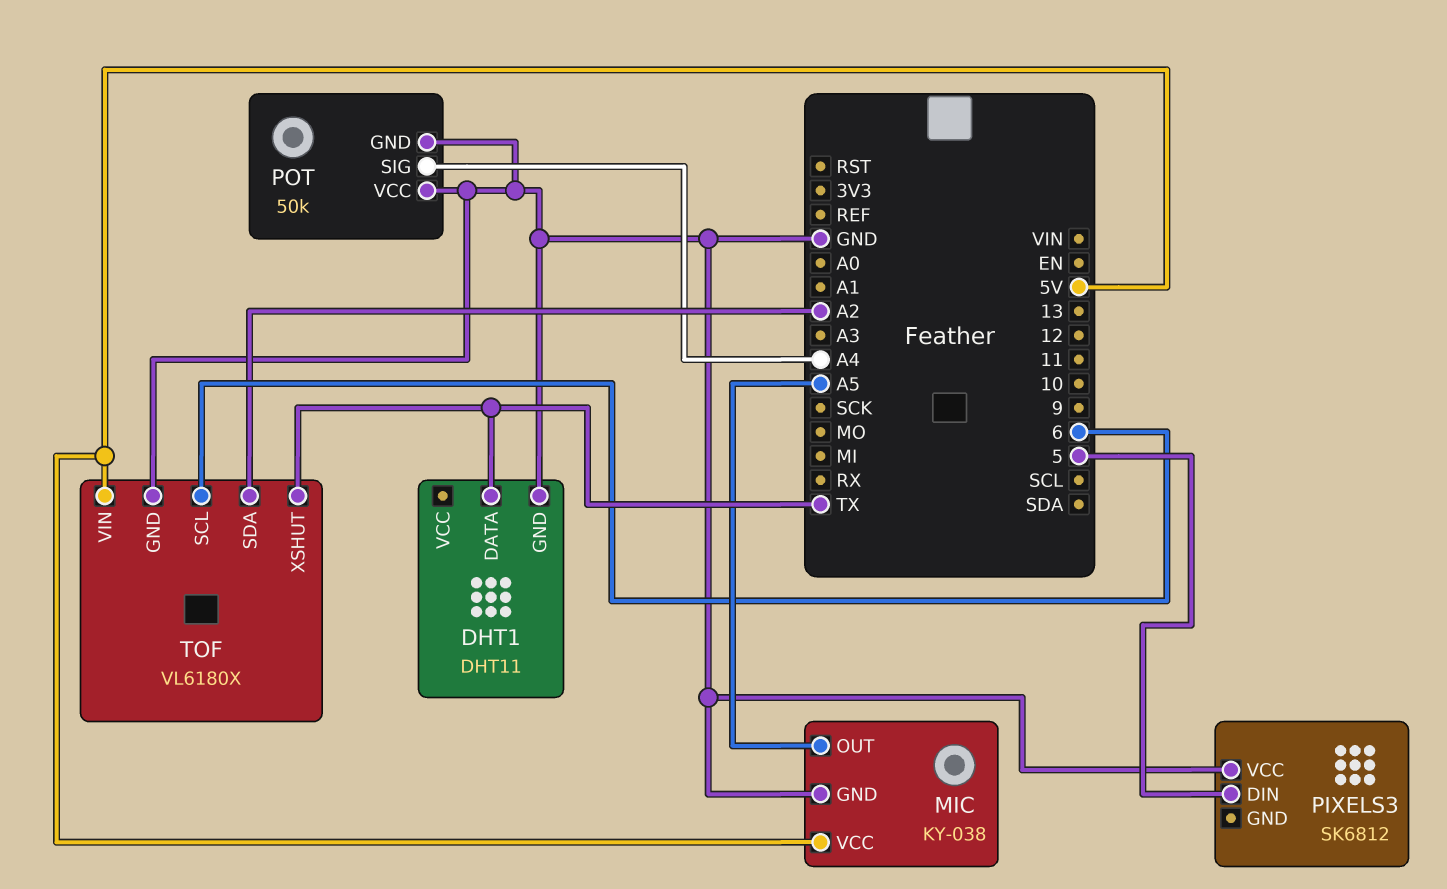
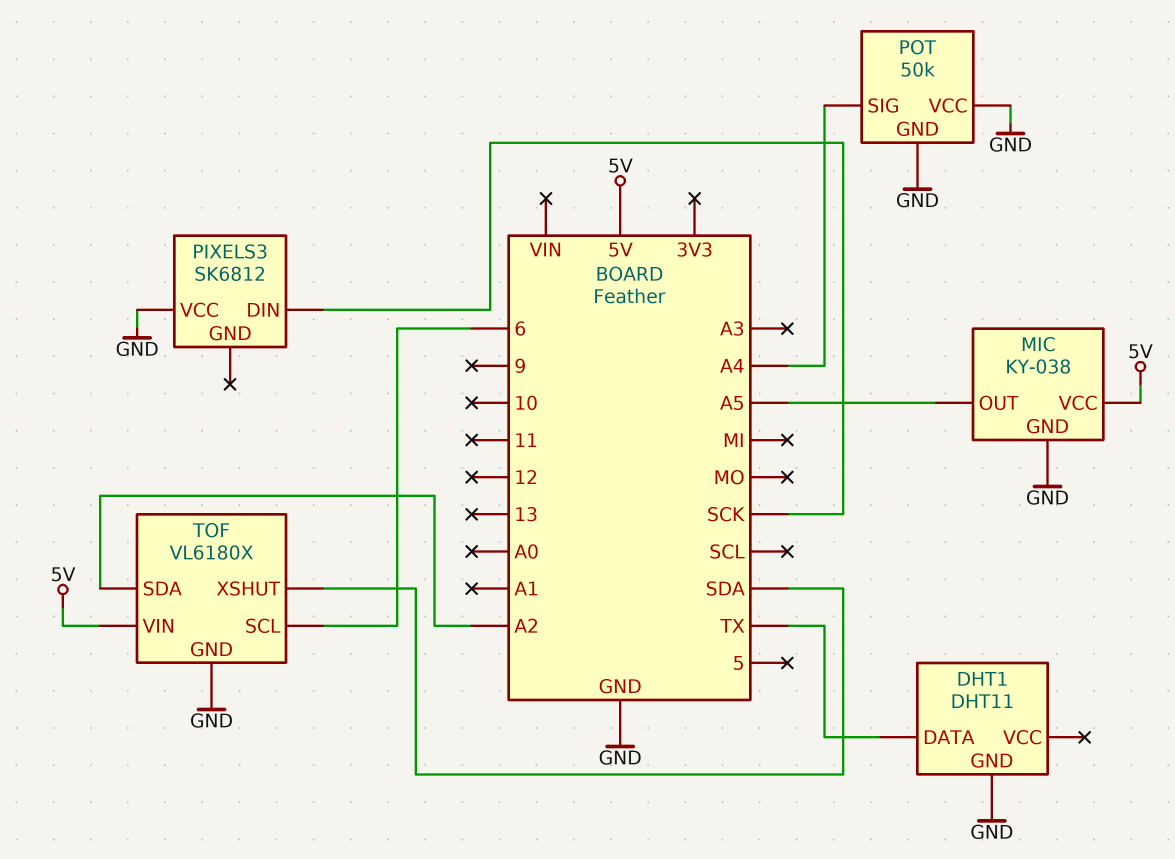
PIXELS3 pin DIN: 5 -> SCK
TOF pin XSHUT: TX -> SDA

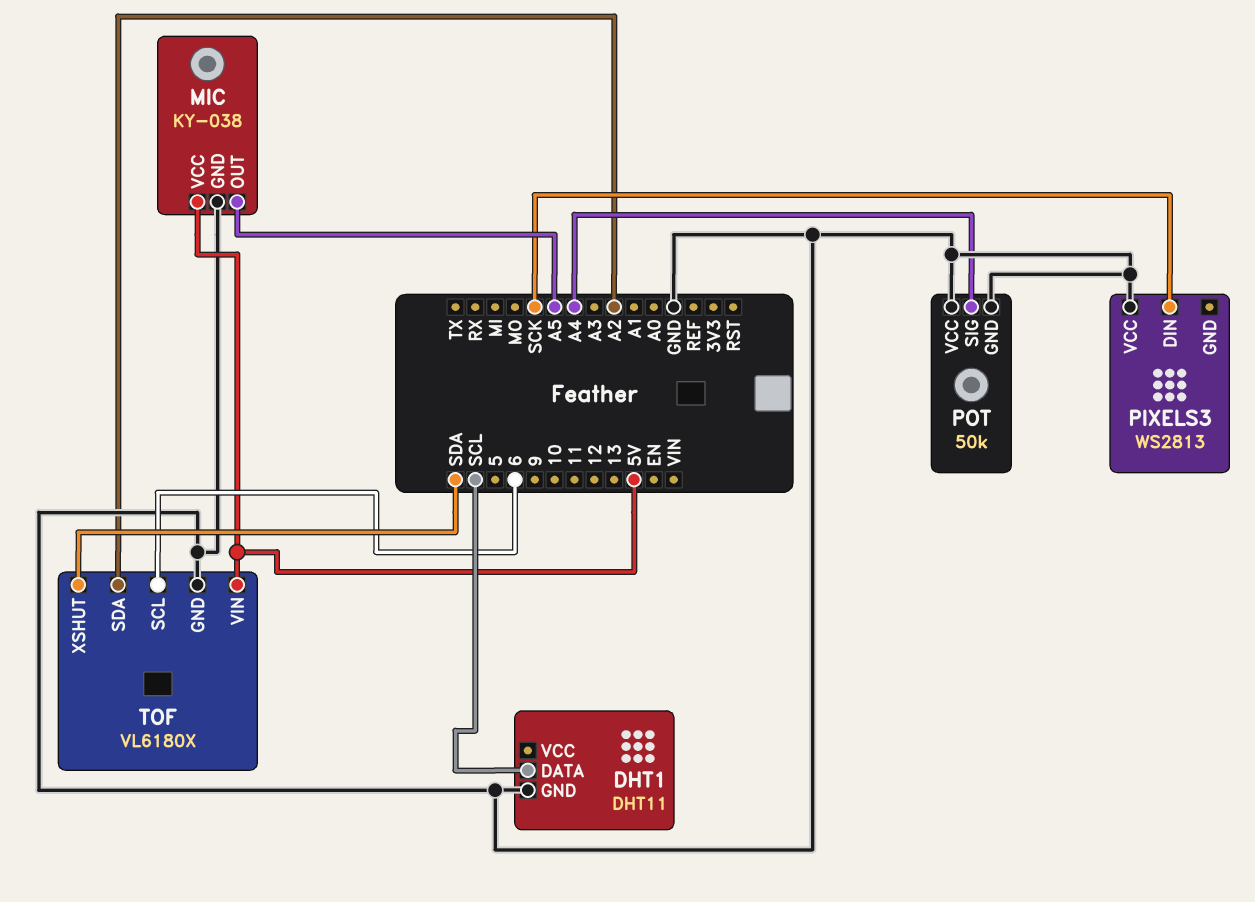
DHT1 pin DATA: TX -> SCL
PIXELS3: SK6812 -> WS2813

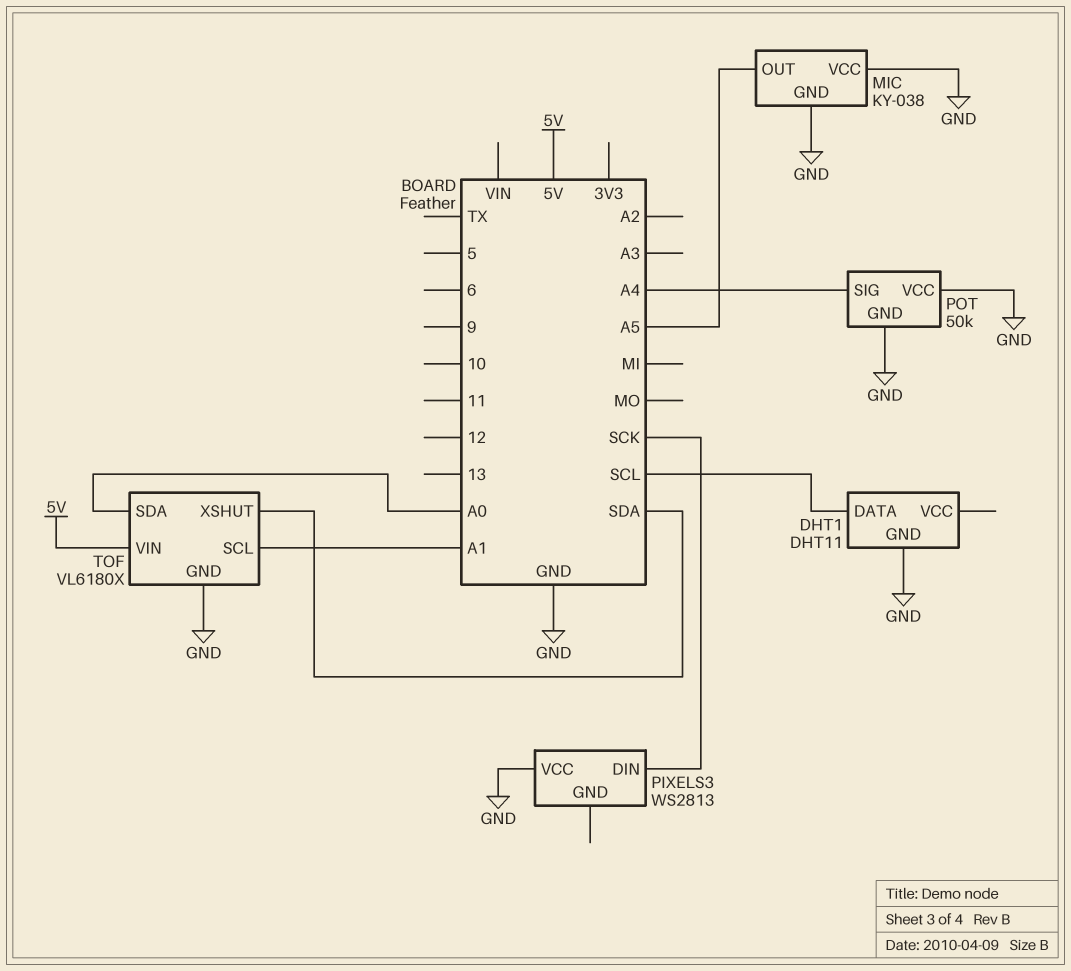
MIC pin VCC: 5V -> GND
TOF pin SCL: 6 -> A1
TOF pin SDA: A2 -> A0

